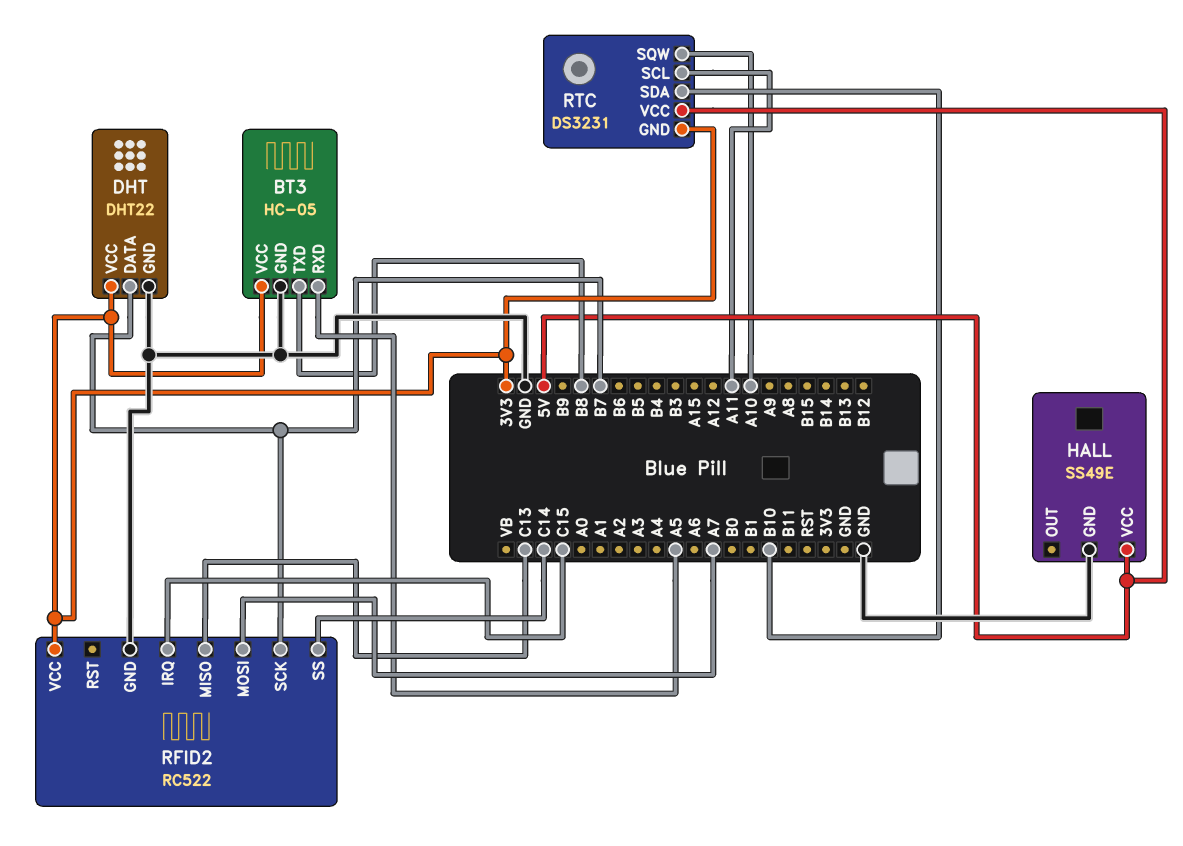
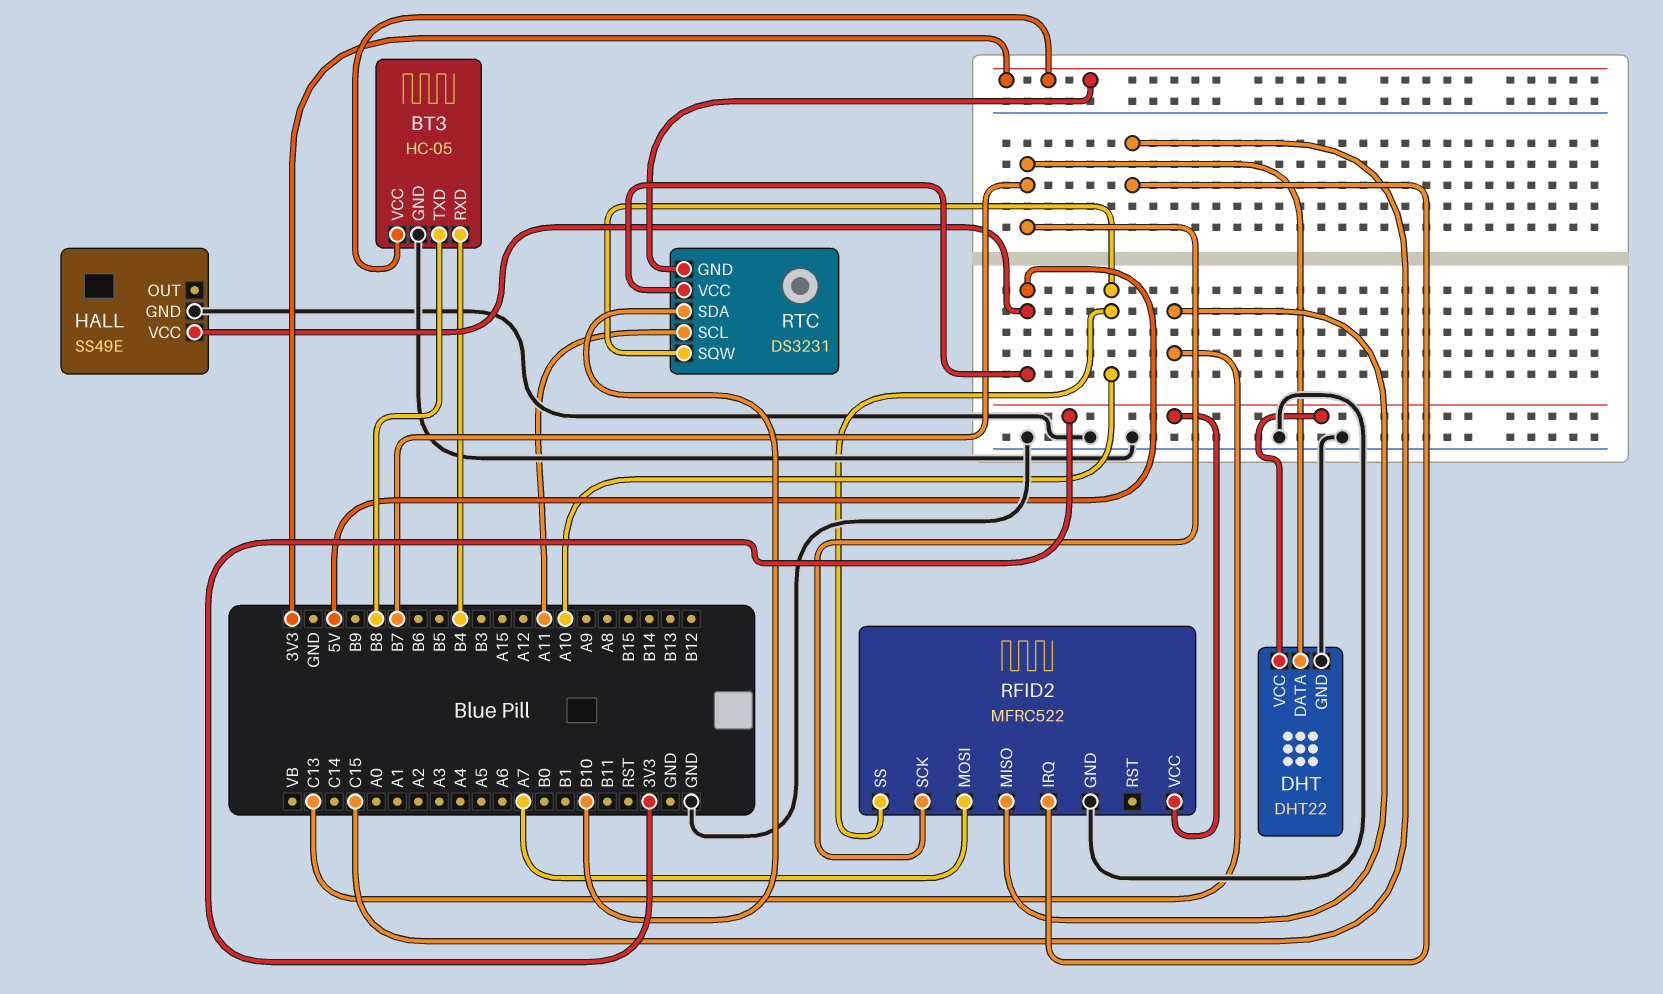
BT3 pin RXD: A5 -> B4
RFID2: RC522 -> MFRC522
RFID2 pin SS: C14 -> A10

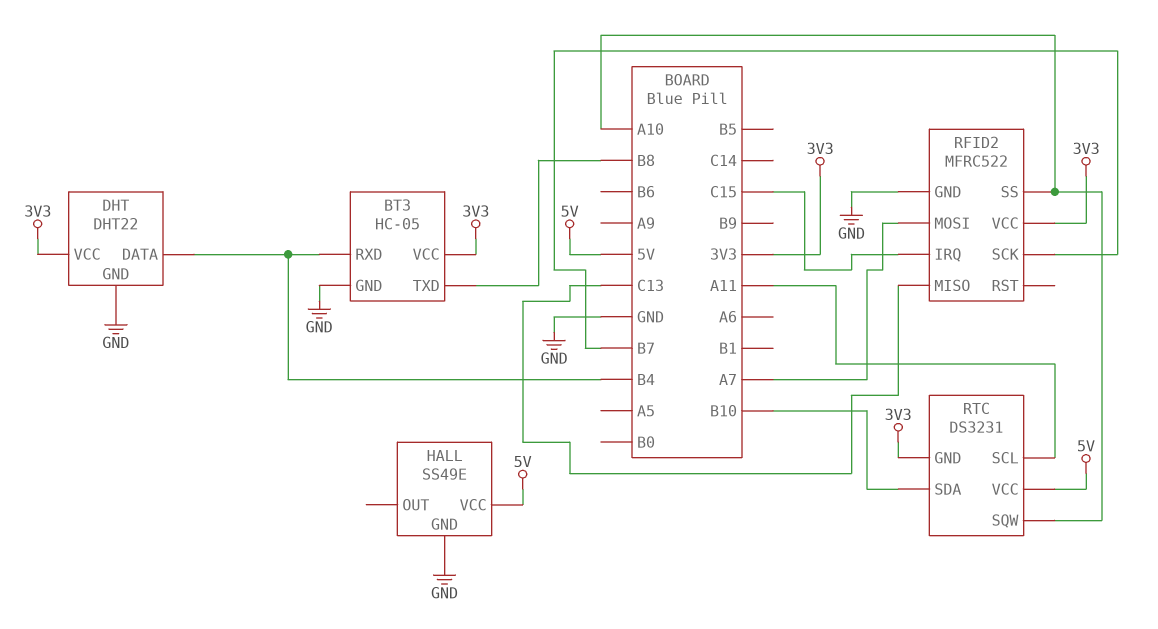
DHT pin DATA: B7 -> B4

